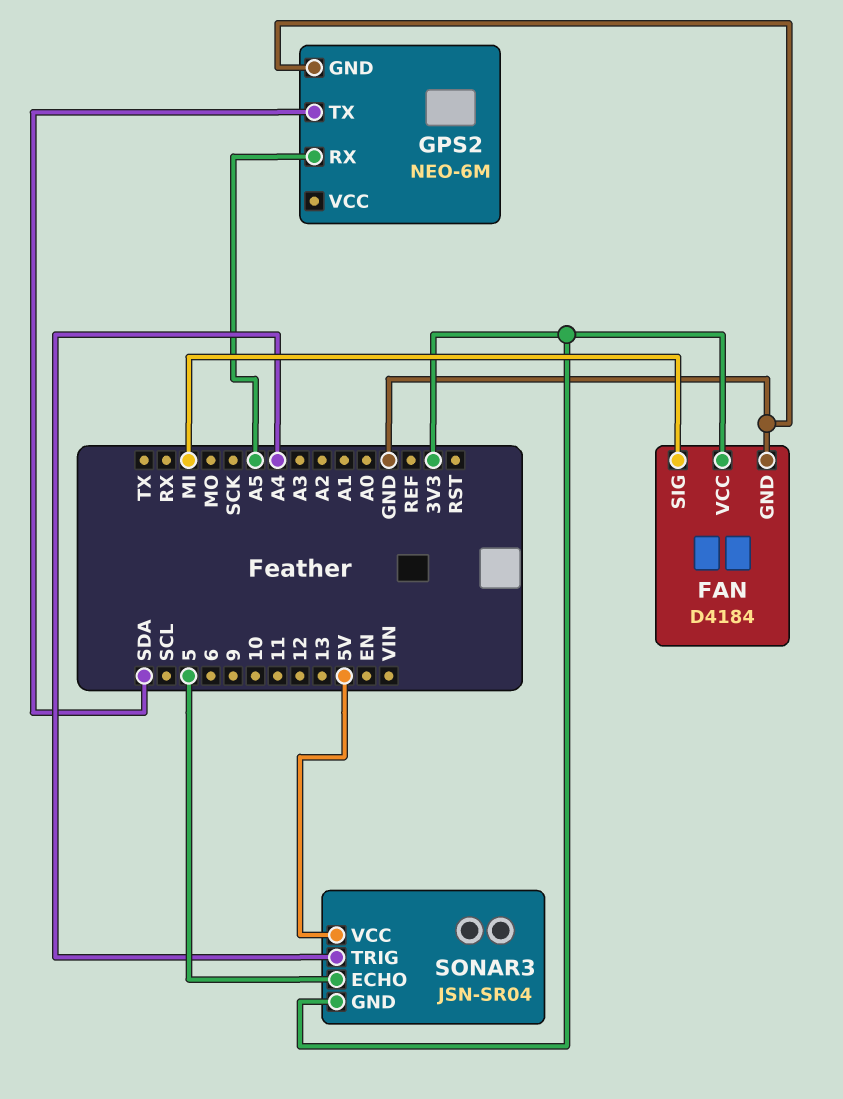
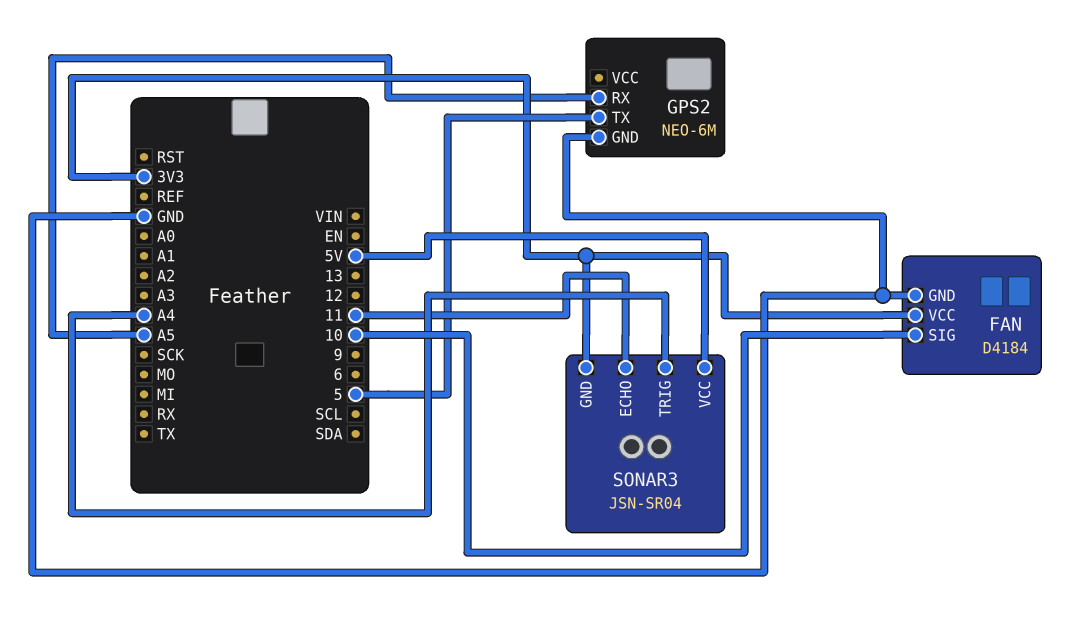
FAN pin SIG: MI -> 10
GPS2 pin TX: SDA -> 5
SONAR3 pin ECHO: 5 -> 11

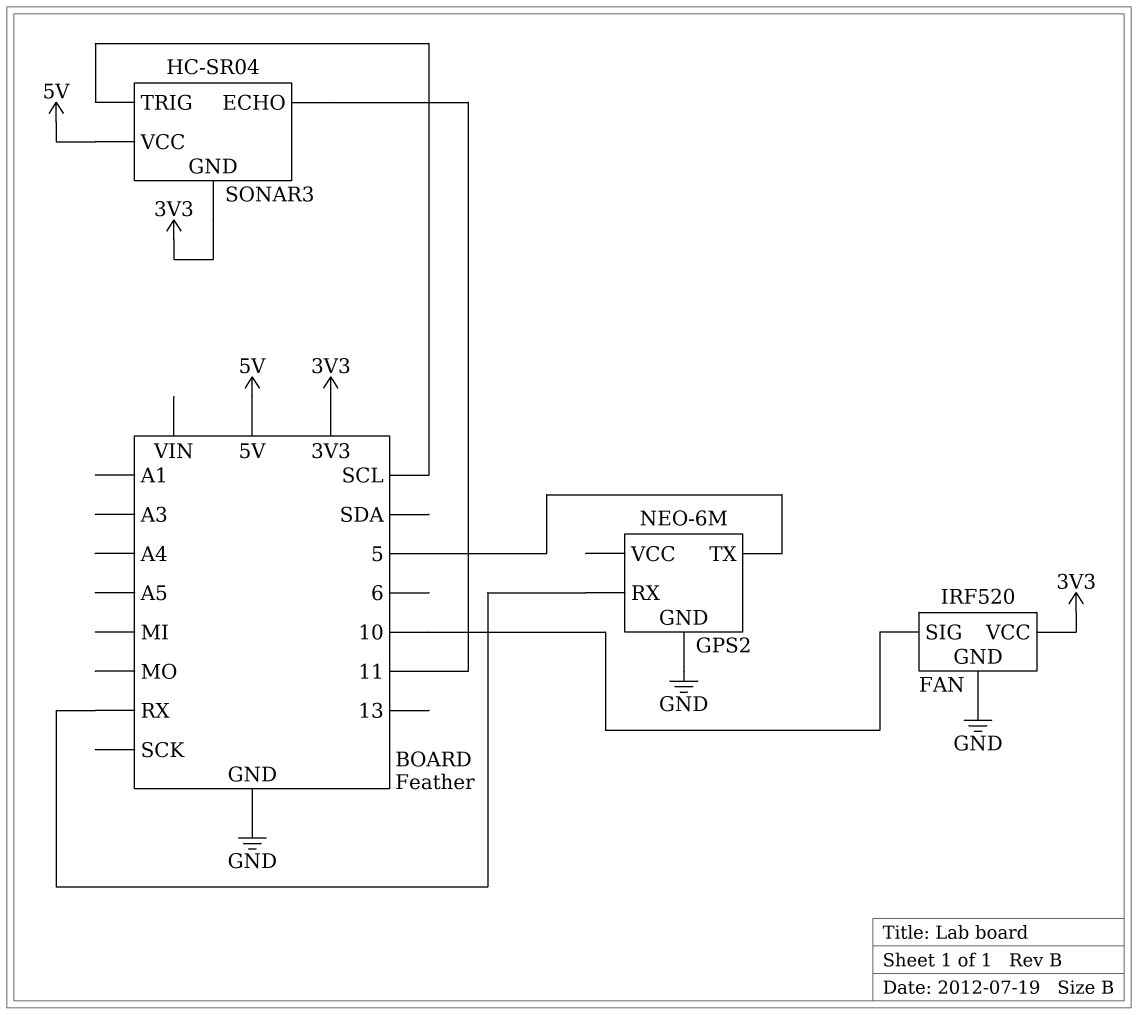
FAN: D4184 -> IRF520
GPS2 pin RX: A5 -> RX
SONAR3: JSN-SR04 -> HC-SR04
SONAR3 pin TRIG: A4 -> SCL

